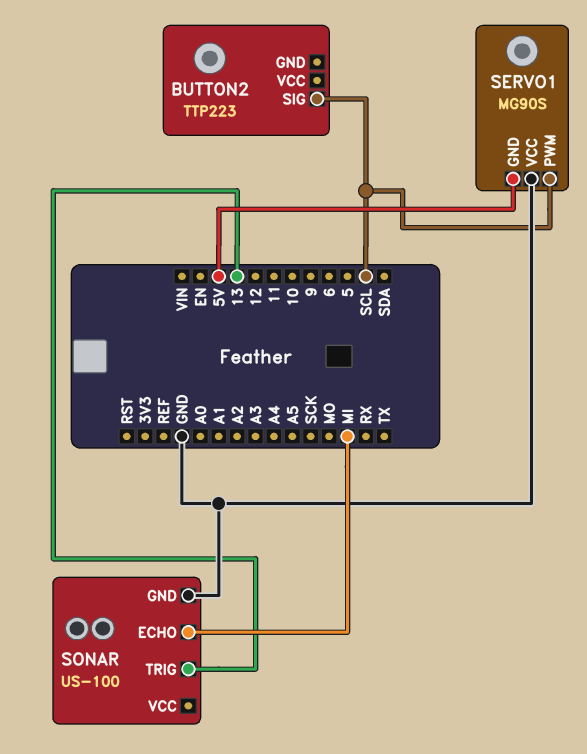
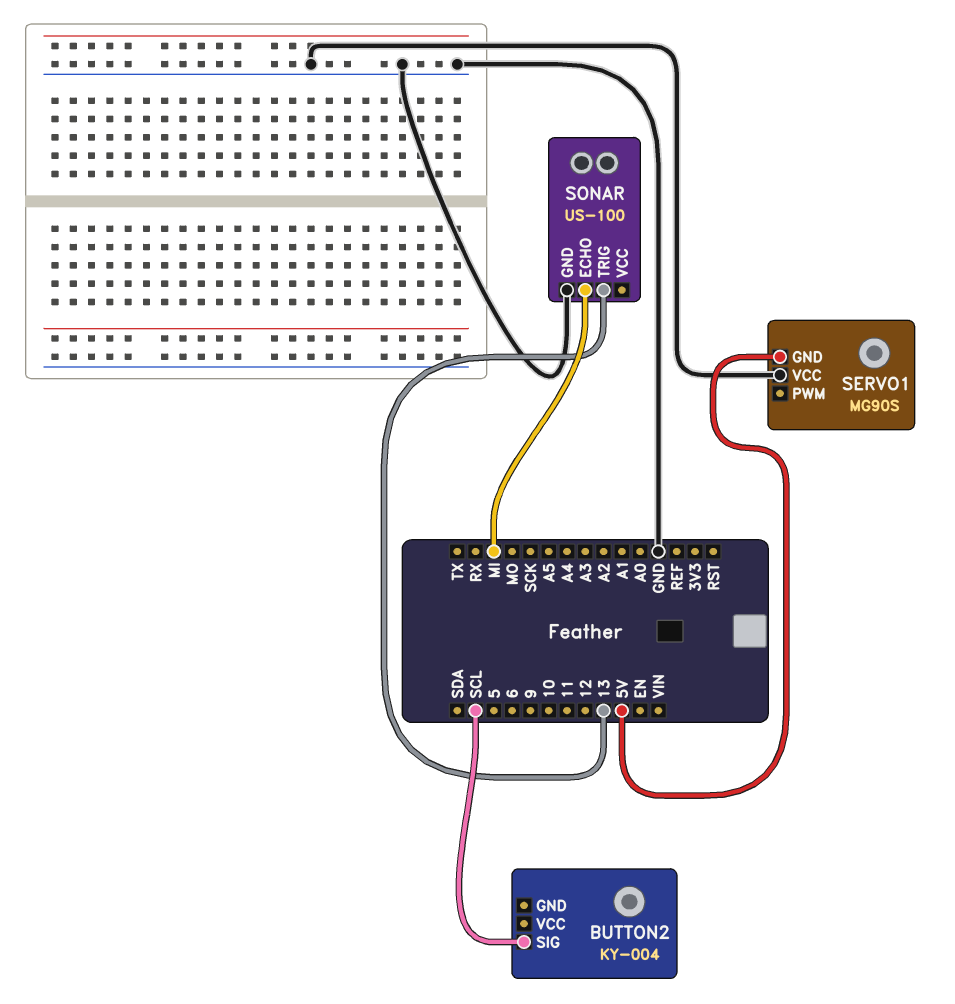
BUTTON2: TTP223 -> KY-004
SERVO1 pin PWM: SCL -> none

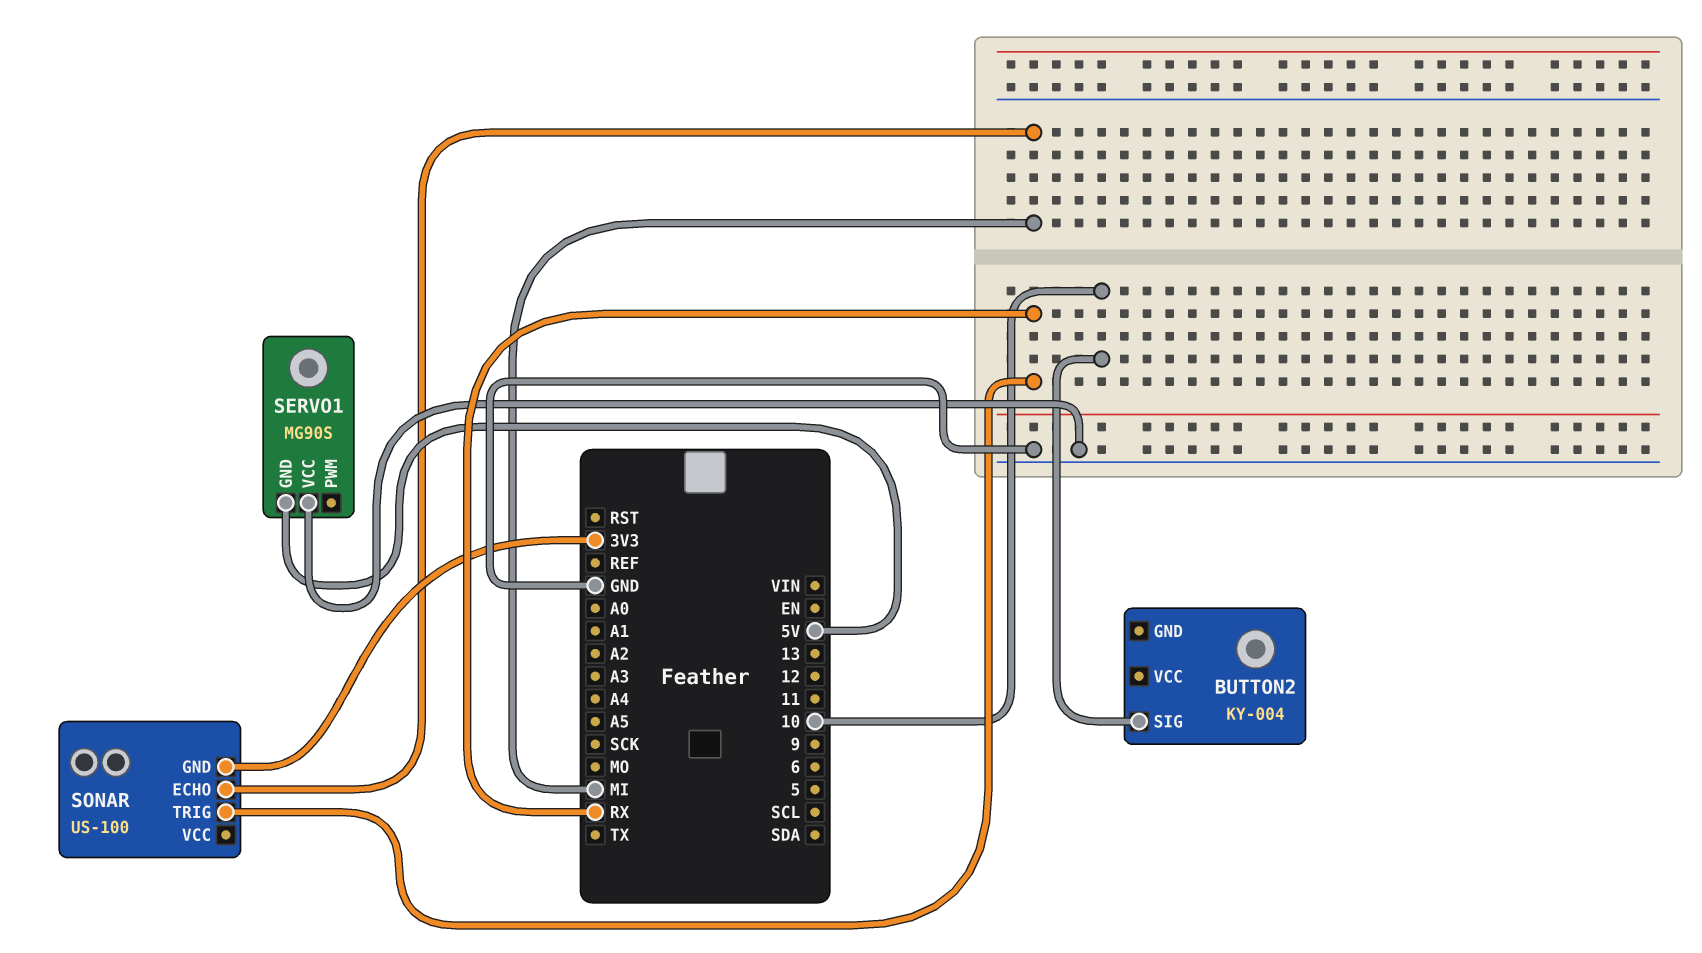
BUTTON2 pin SIG: SCL -> 10
SONAR pin GND: GND -> 3V3
SONAR pin TRIG: 13 -> RX

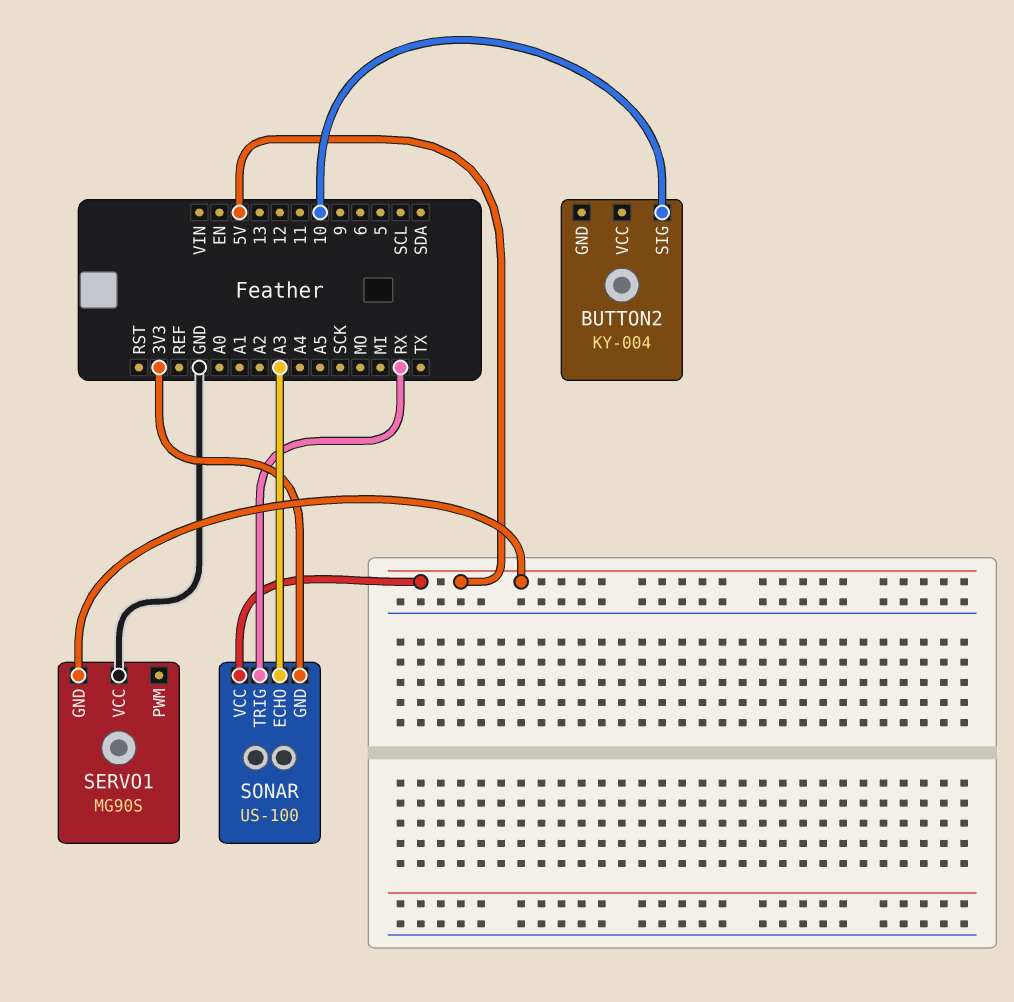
SONAR pin ECHO: MI -> A3
SONAR pin VCC: none -> 5V

